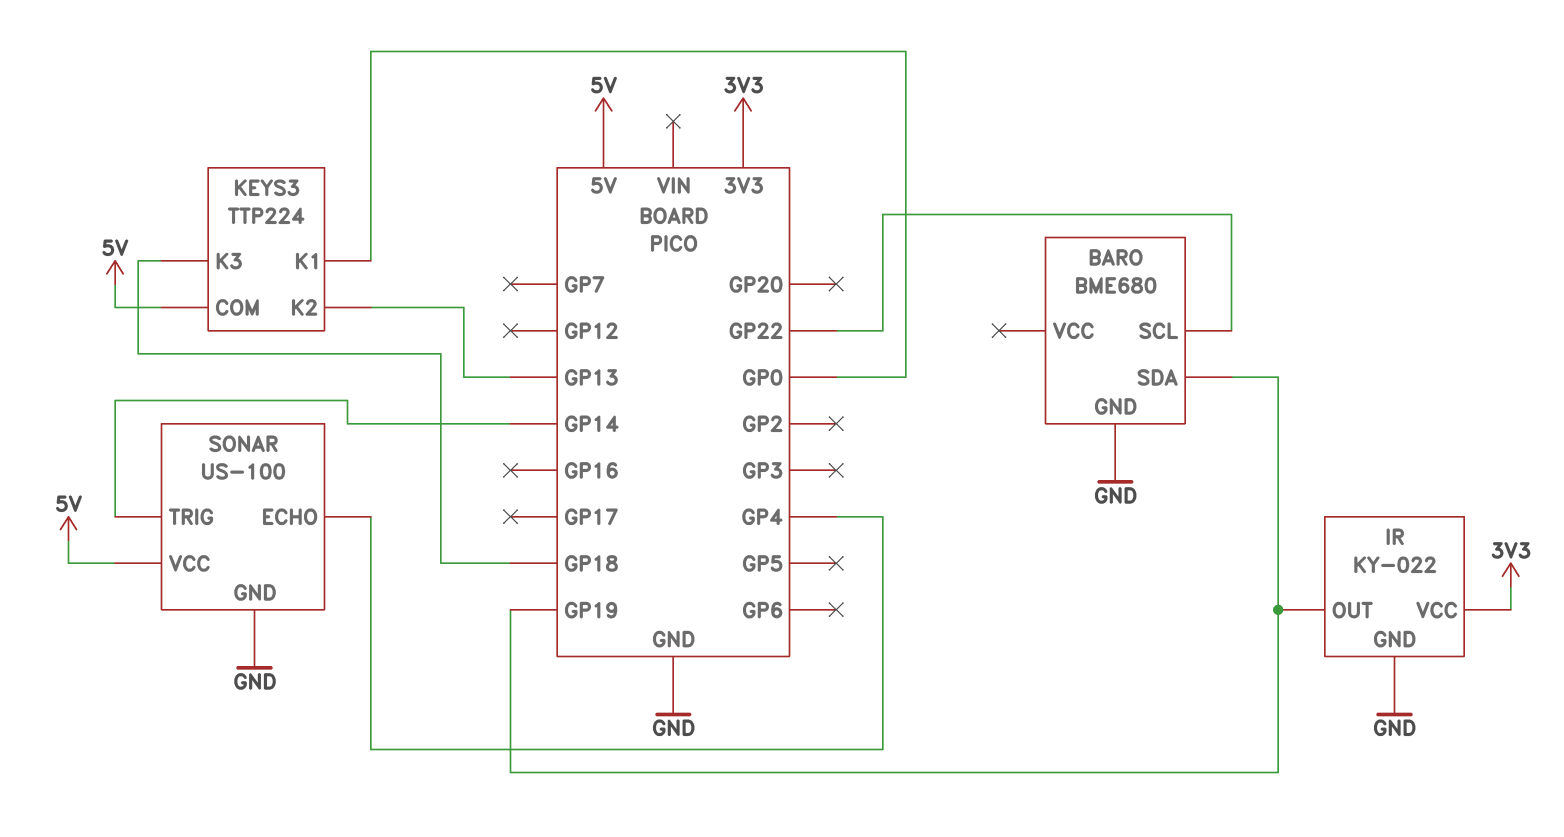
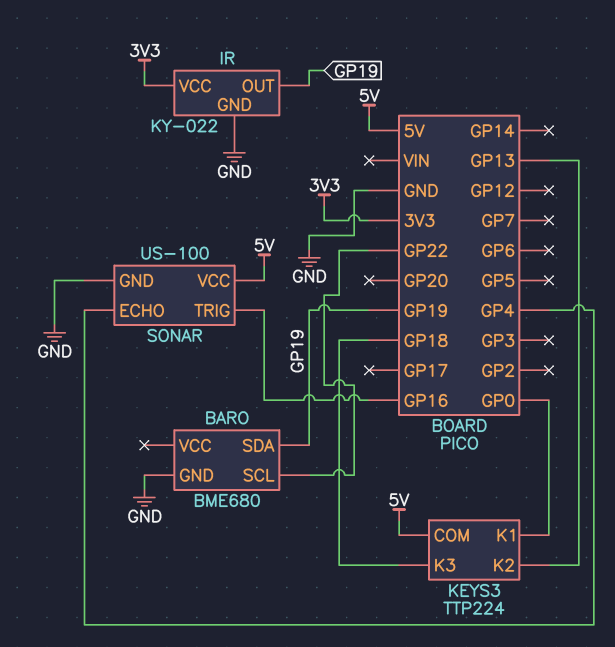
SONAR pin TRIG: GP14 -> GP16

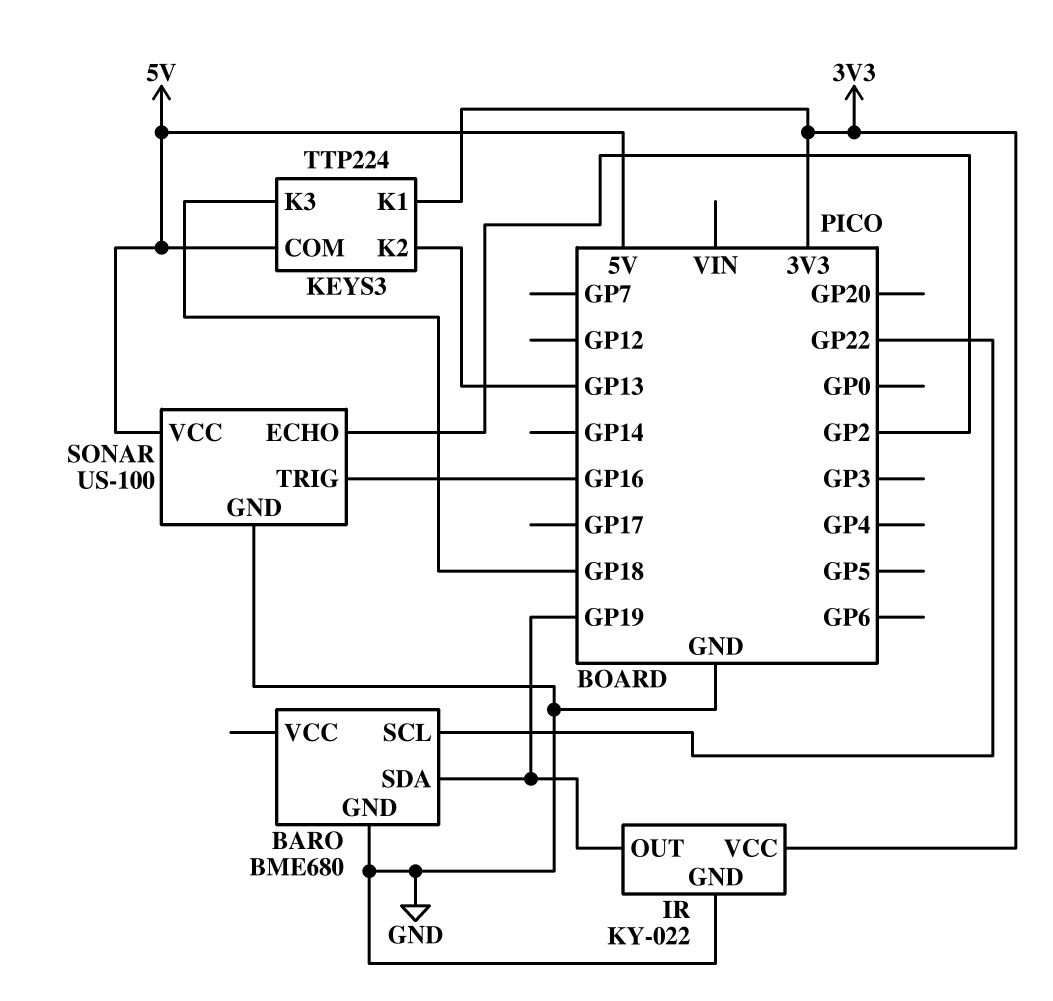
KEYS3 pin K1: GP0 -> 3V3
SONAR pin ECHO: GP4 -> GP2

